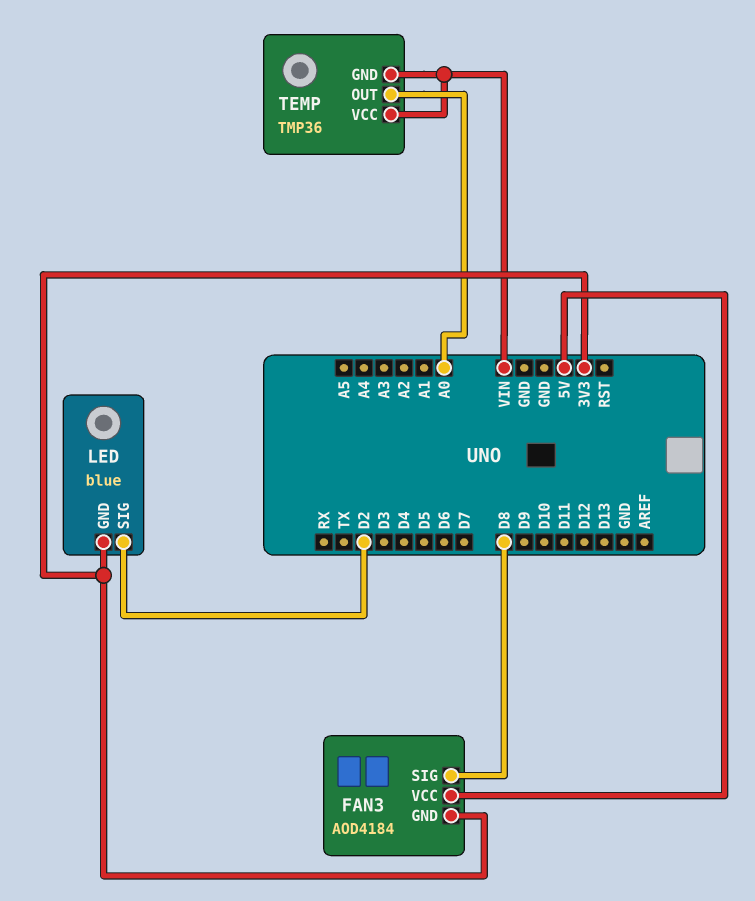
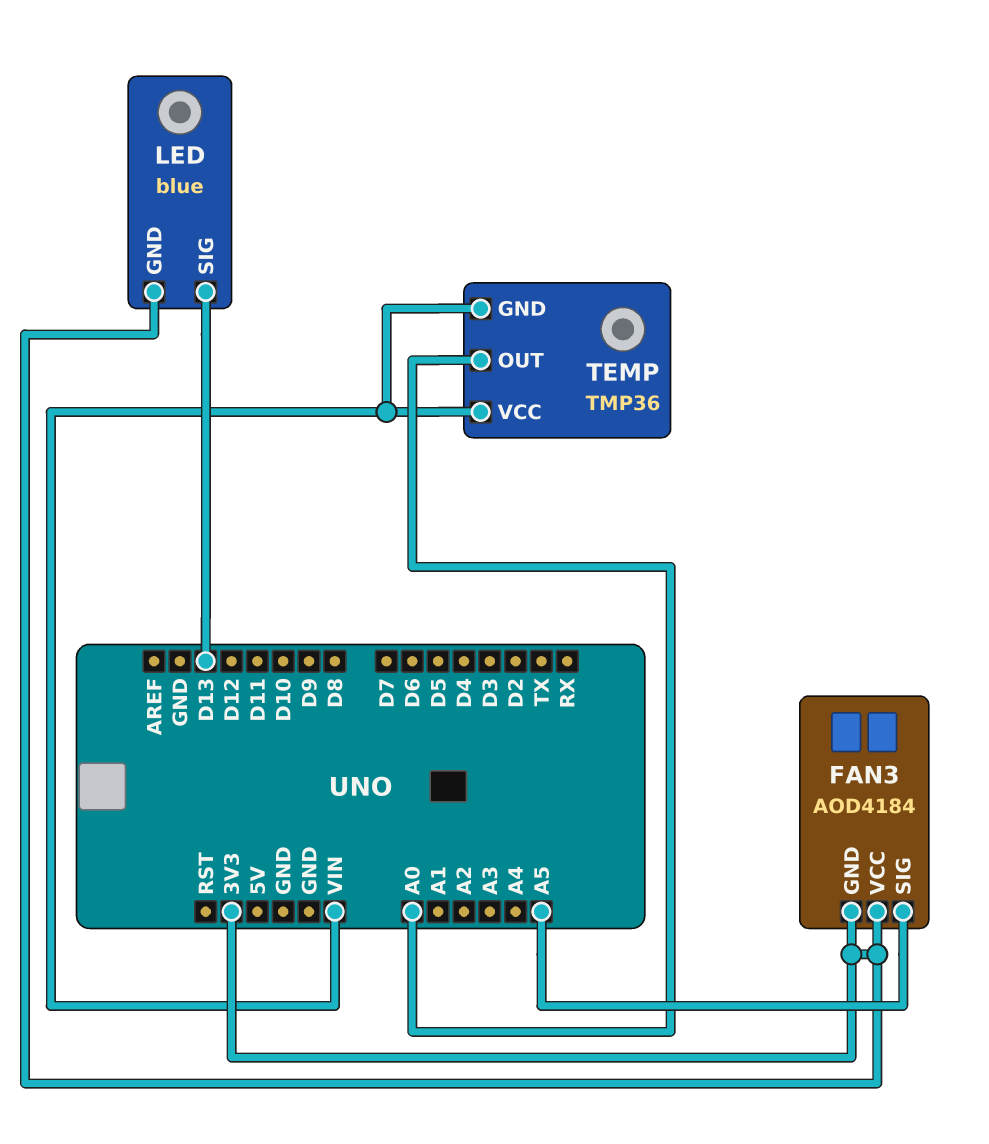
FAN3 pin SIG: D8 -> A5
FAN3 pin VCC: 5V -> 3V3
LED pin SIG: D2 -> D13

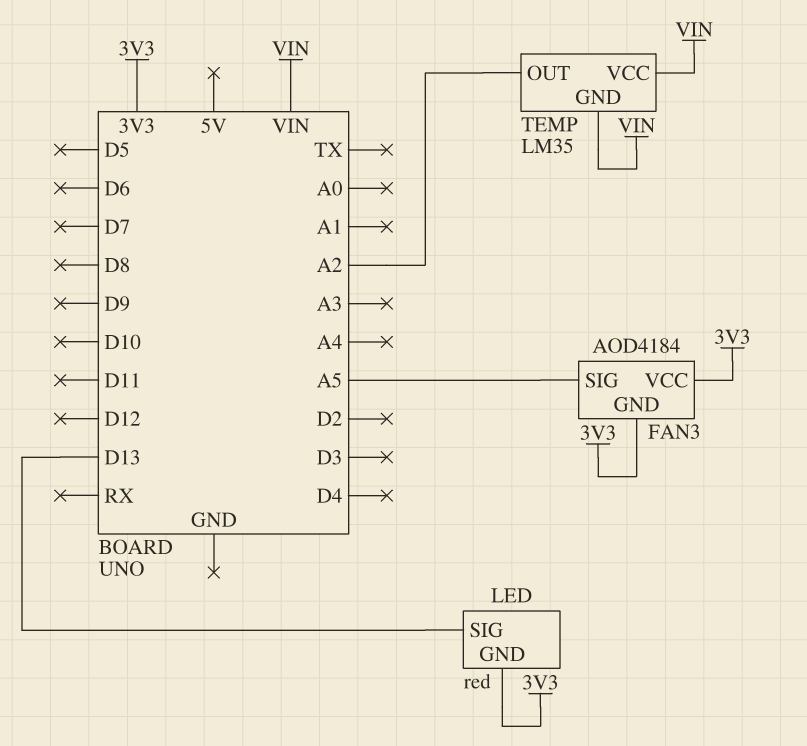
LED: blue -> red
TEMP: TMP36 -> LM35
TEMP pin OUT: A0 -> A2

